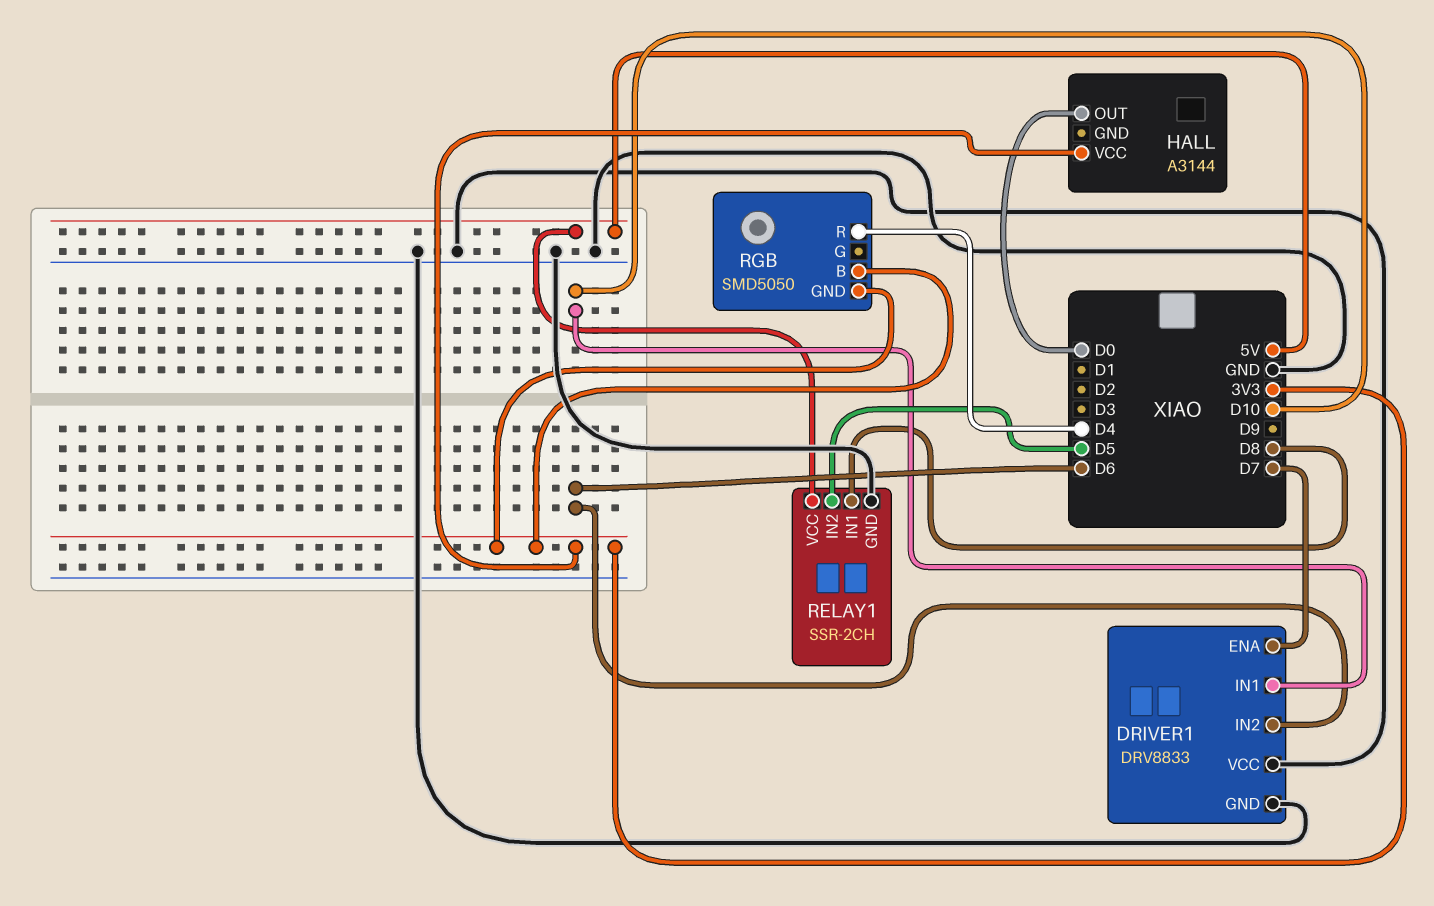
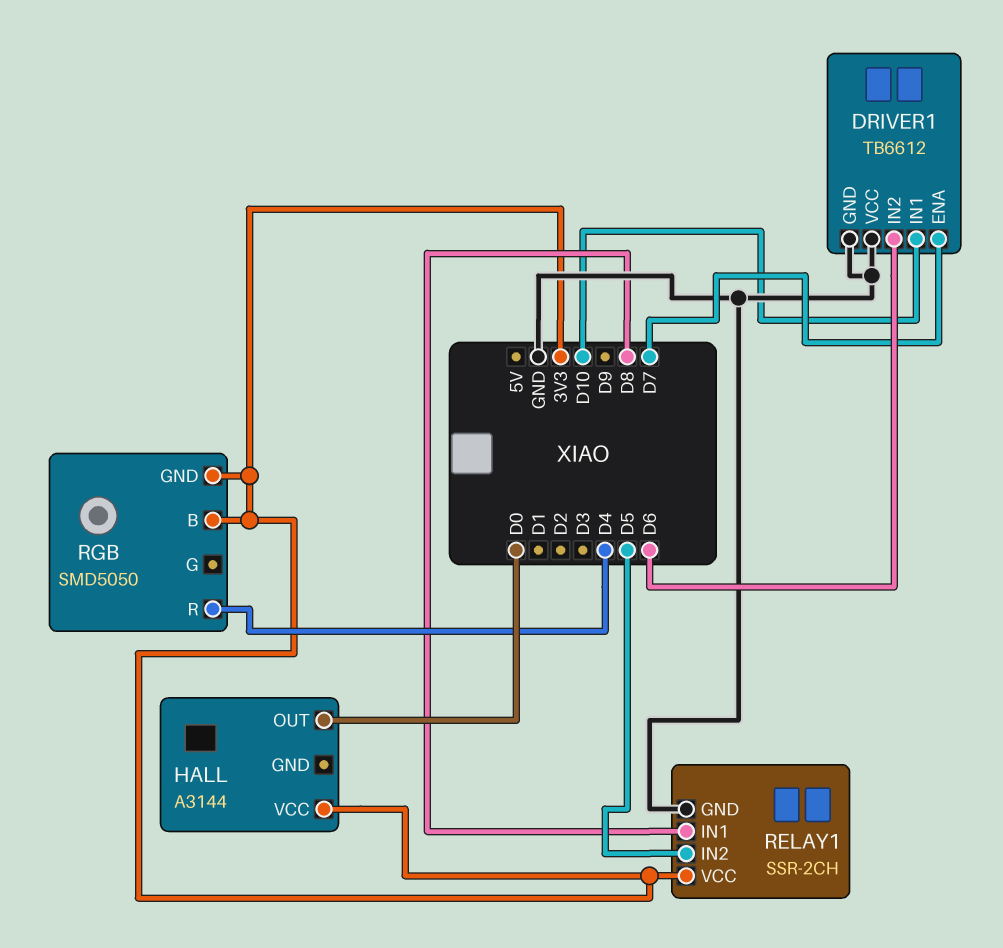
DRIVER1: DRV8833 -> TB6612
RELAY1 pin VCC: 5V -> 3V3

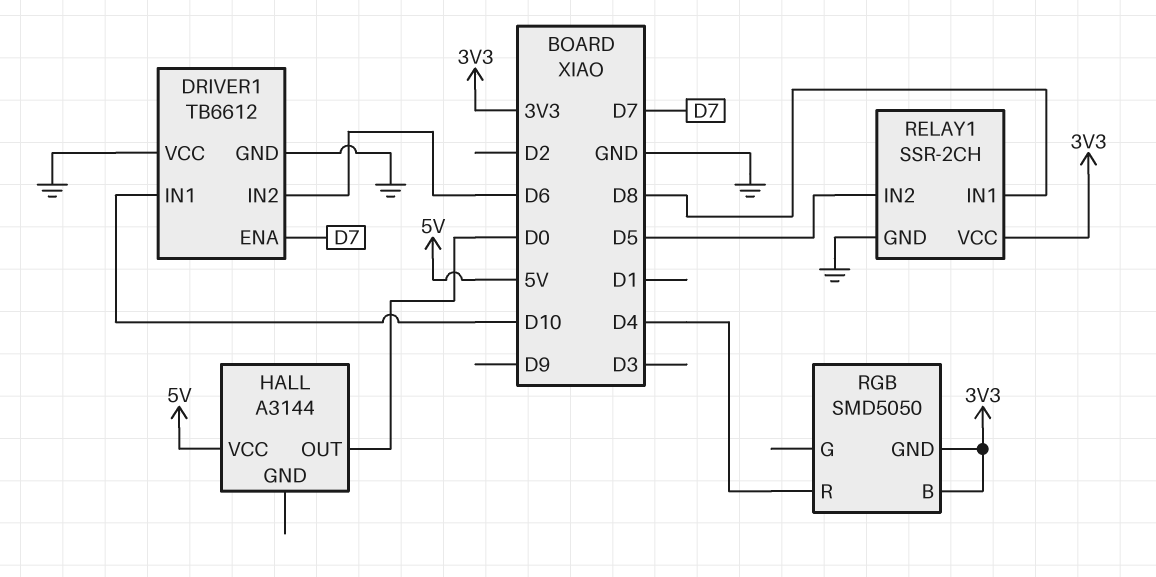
HALL pin VCC: 3V3 -> 5V

